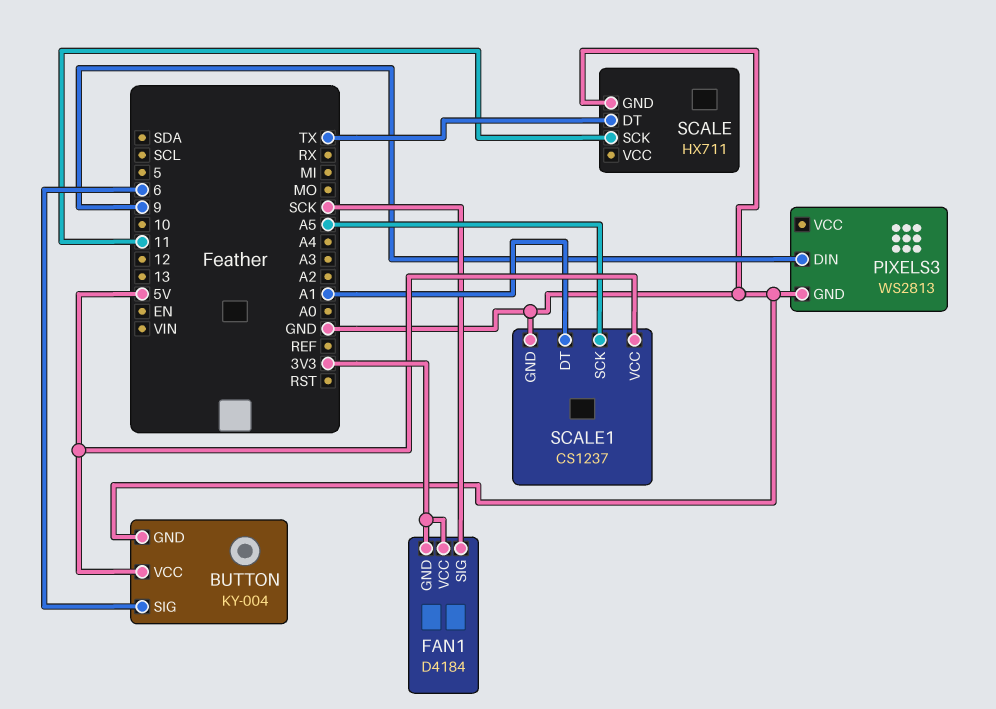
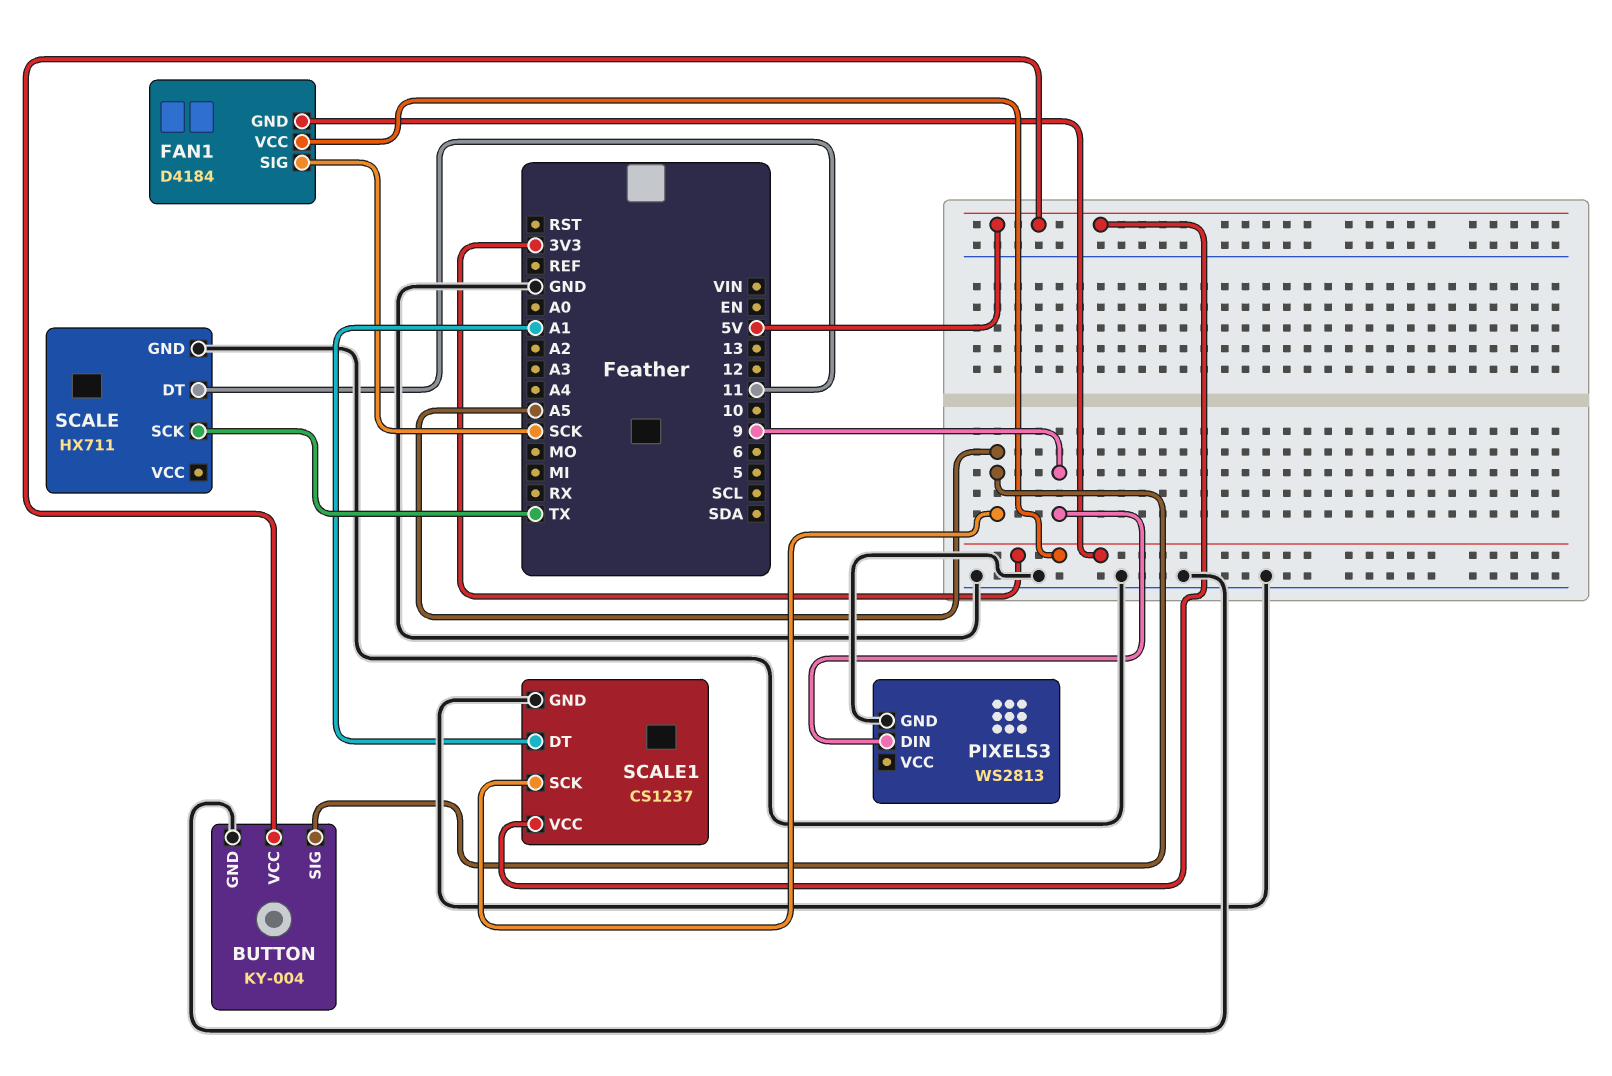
BUTTON pin SIG: 6 -> A5
SCALE pin DT: TX -> 11
SCALE pin SCK: 11 -> TX

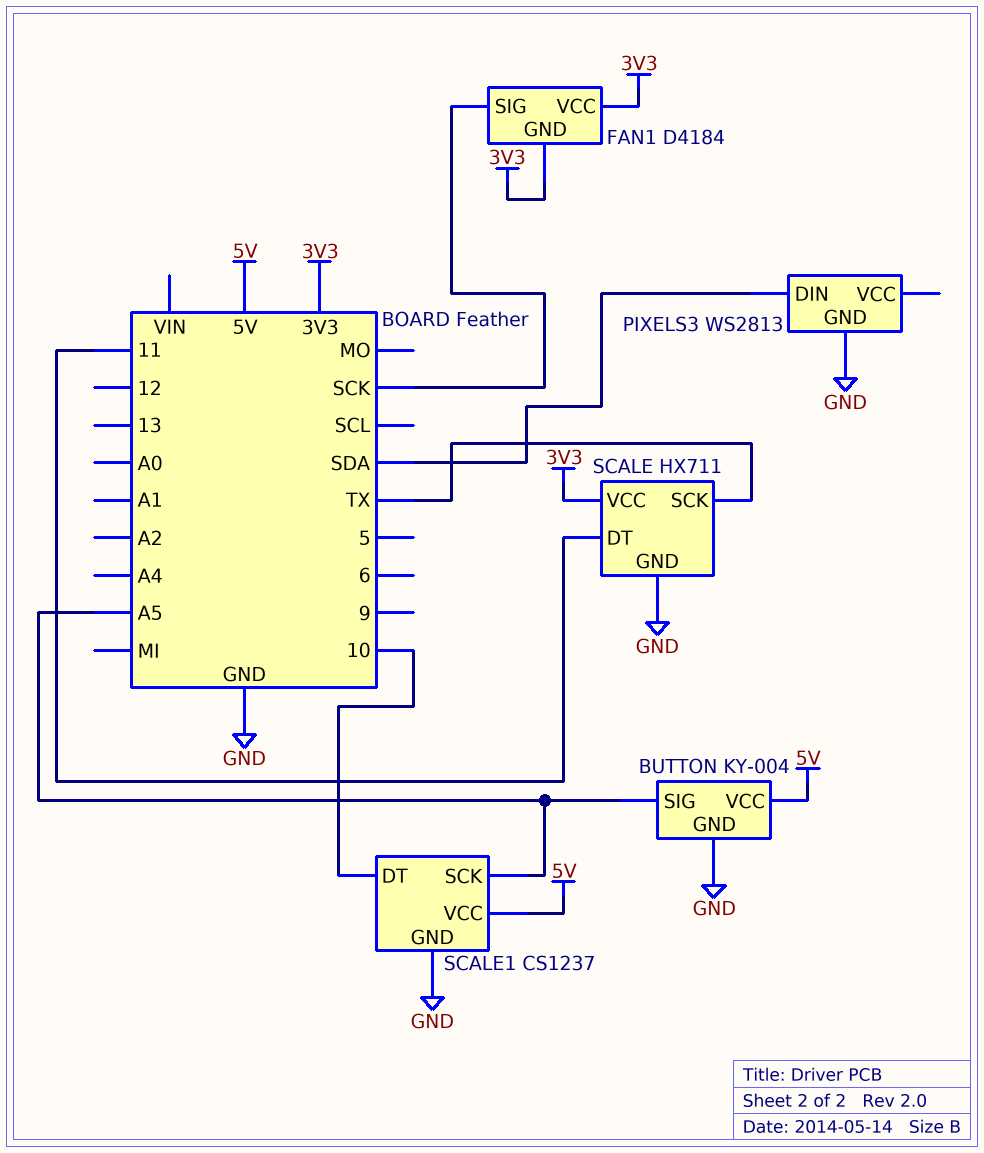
PIXELS3 pin DIN: 9 -> SDA
SCALE pin VCC: none -> 3V3
SCALE1 pin DT: A1 -> 10

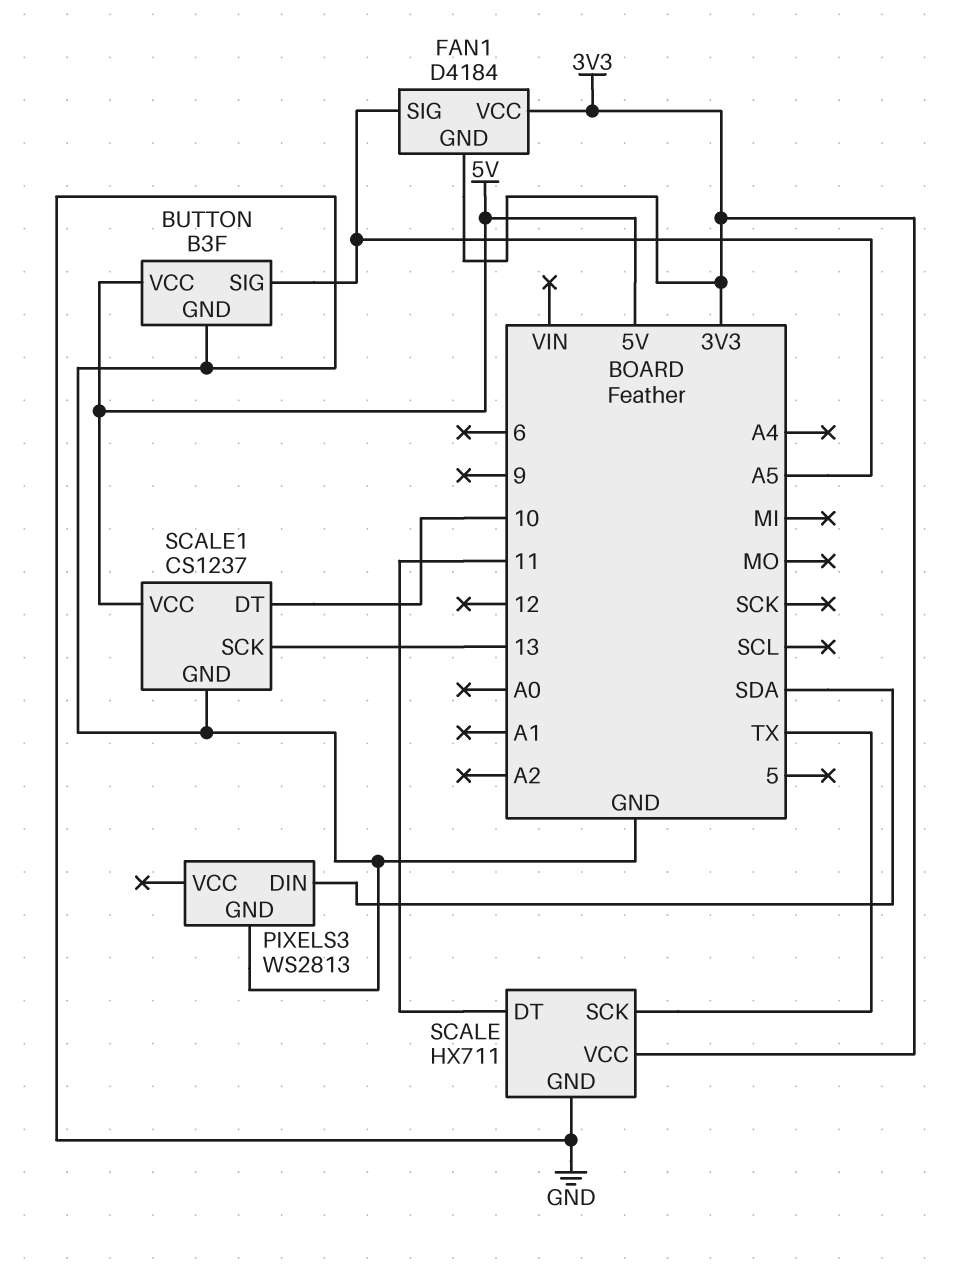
BUTTON: KY-004 -> B3F
FAN1 pin SIG: SCK -> A5
SCALE1 pin SCK: A5 -> 13

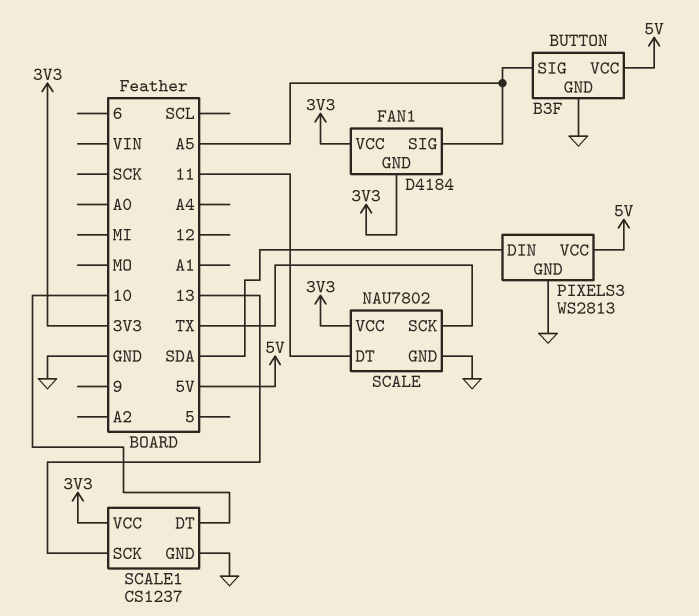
PIXELS3 pin VCC: none -> 5V
SCALE: HX711 -> NAU7802
SCALE1 pin VCC: 5V -> 3V3

